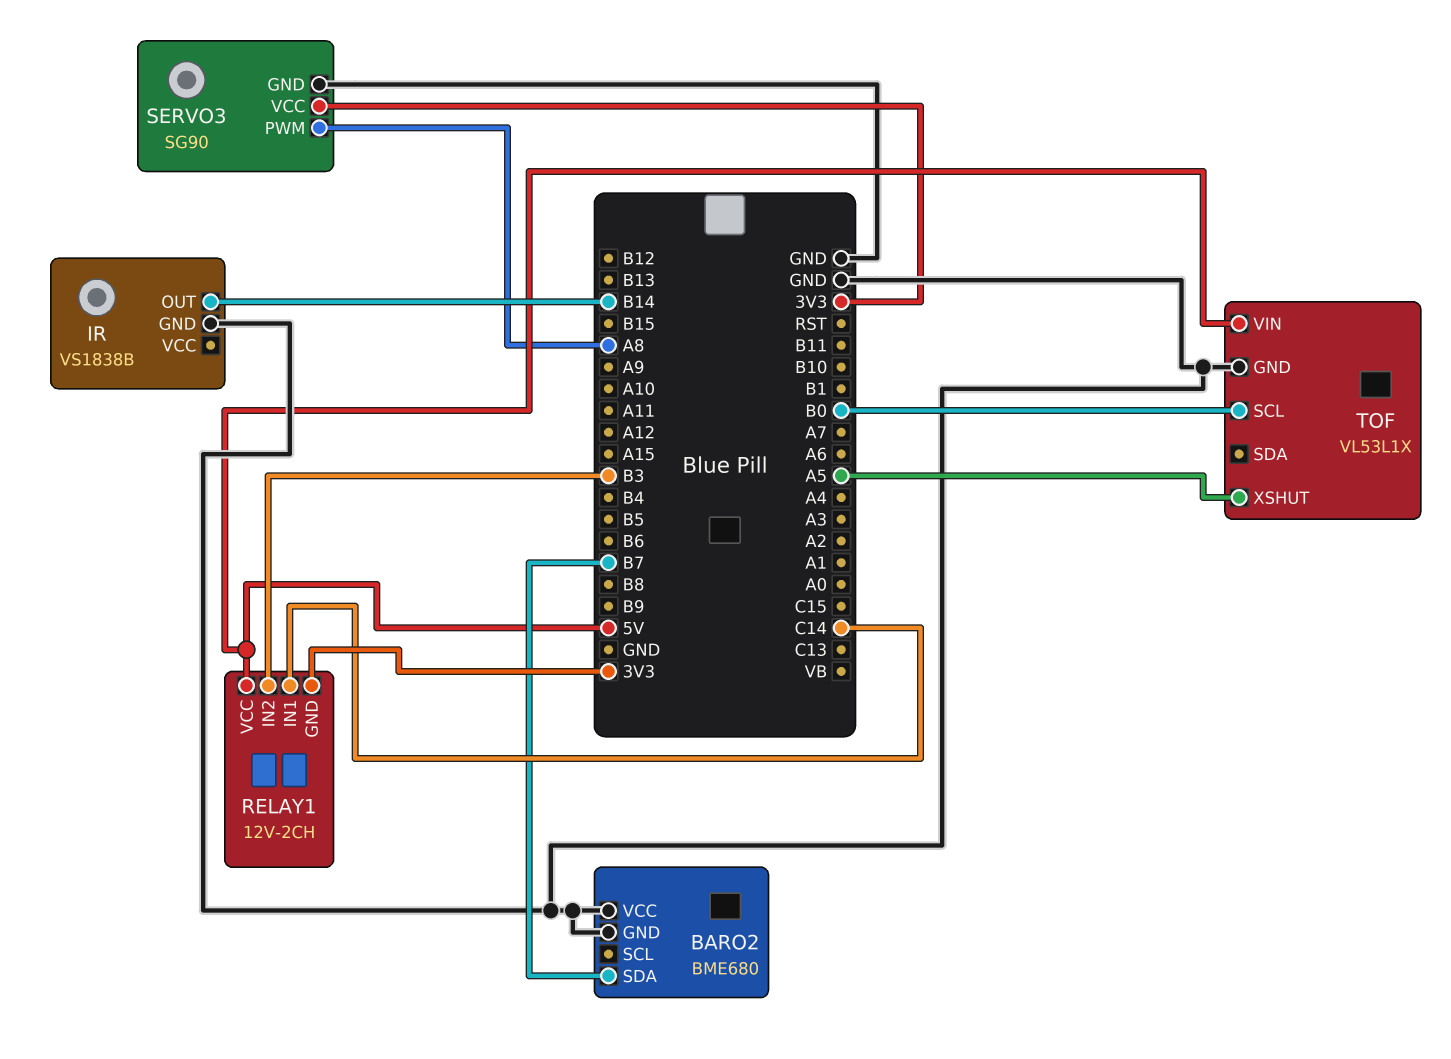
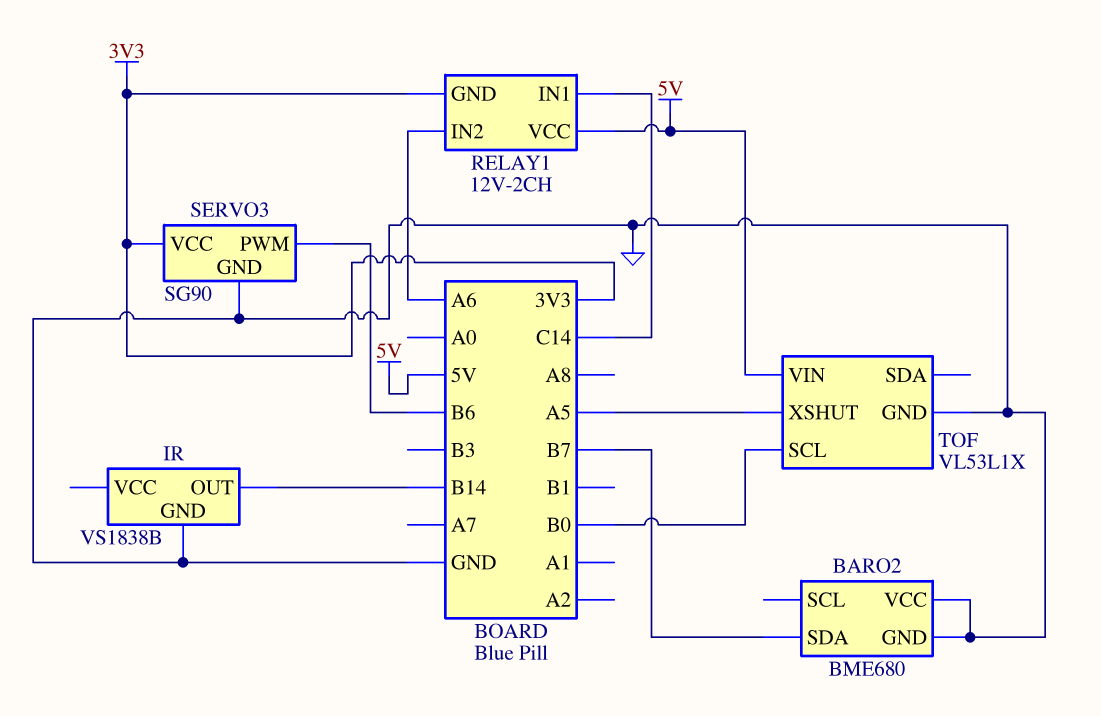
RELAY1 pin IN2: B3 -> A6
SERVO3 pin PWM: A8 -> B6

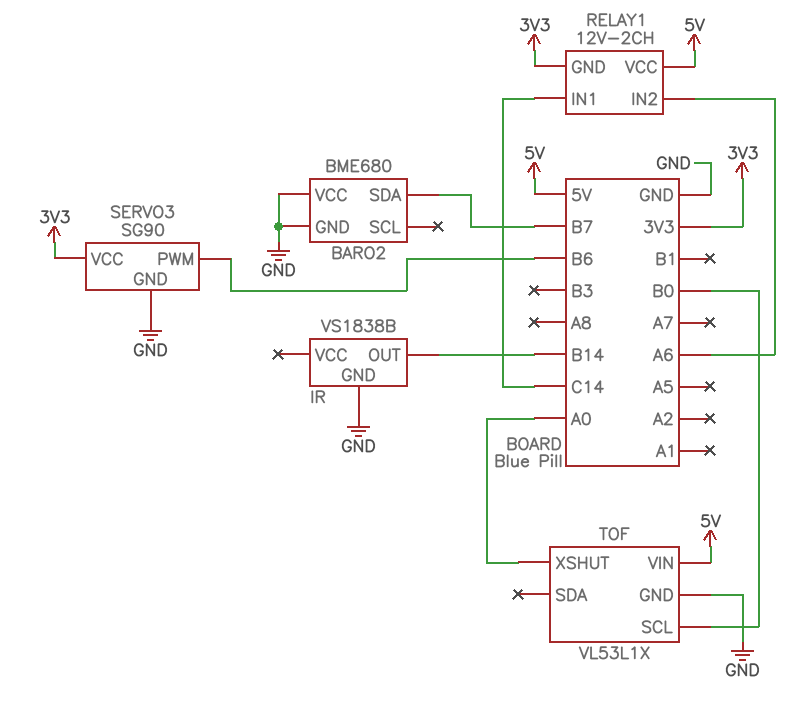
TOF pin XSHUT: A5 -> A0

